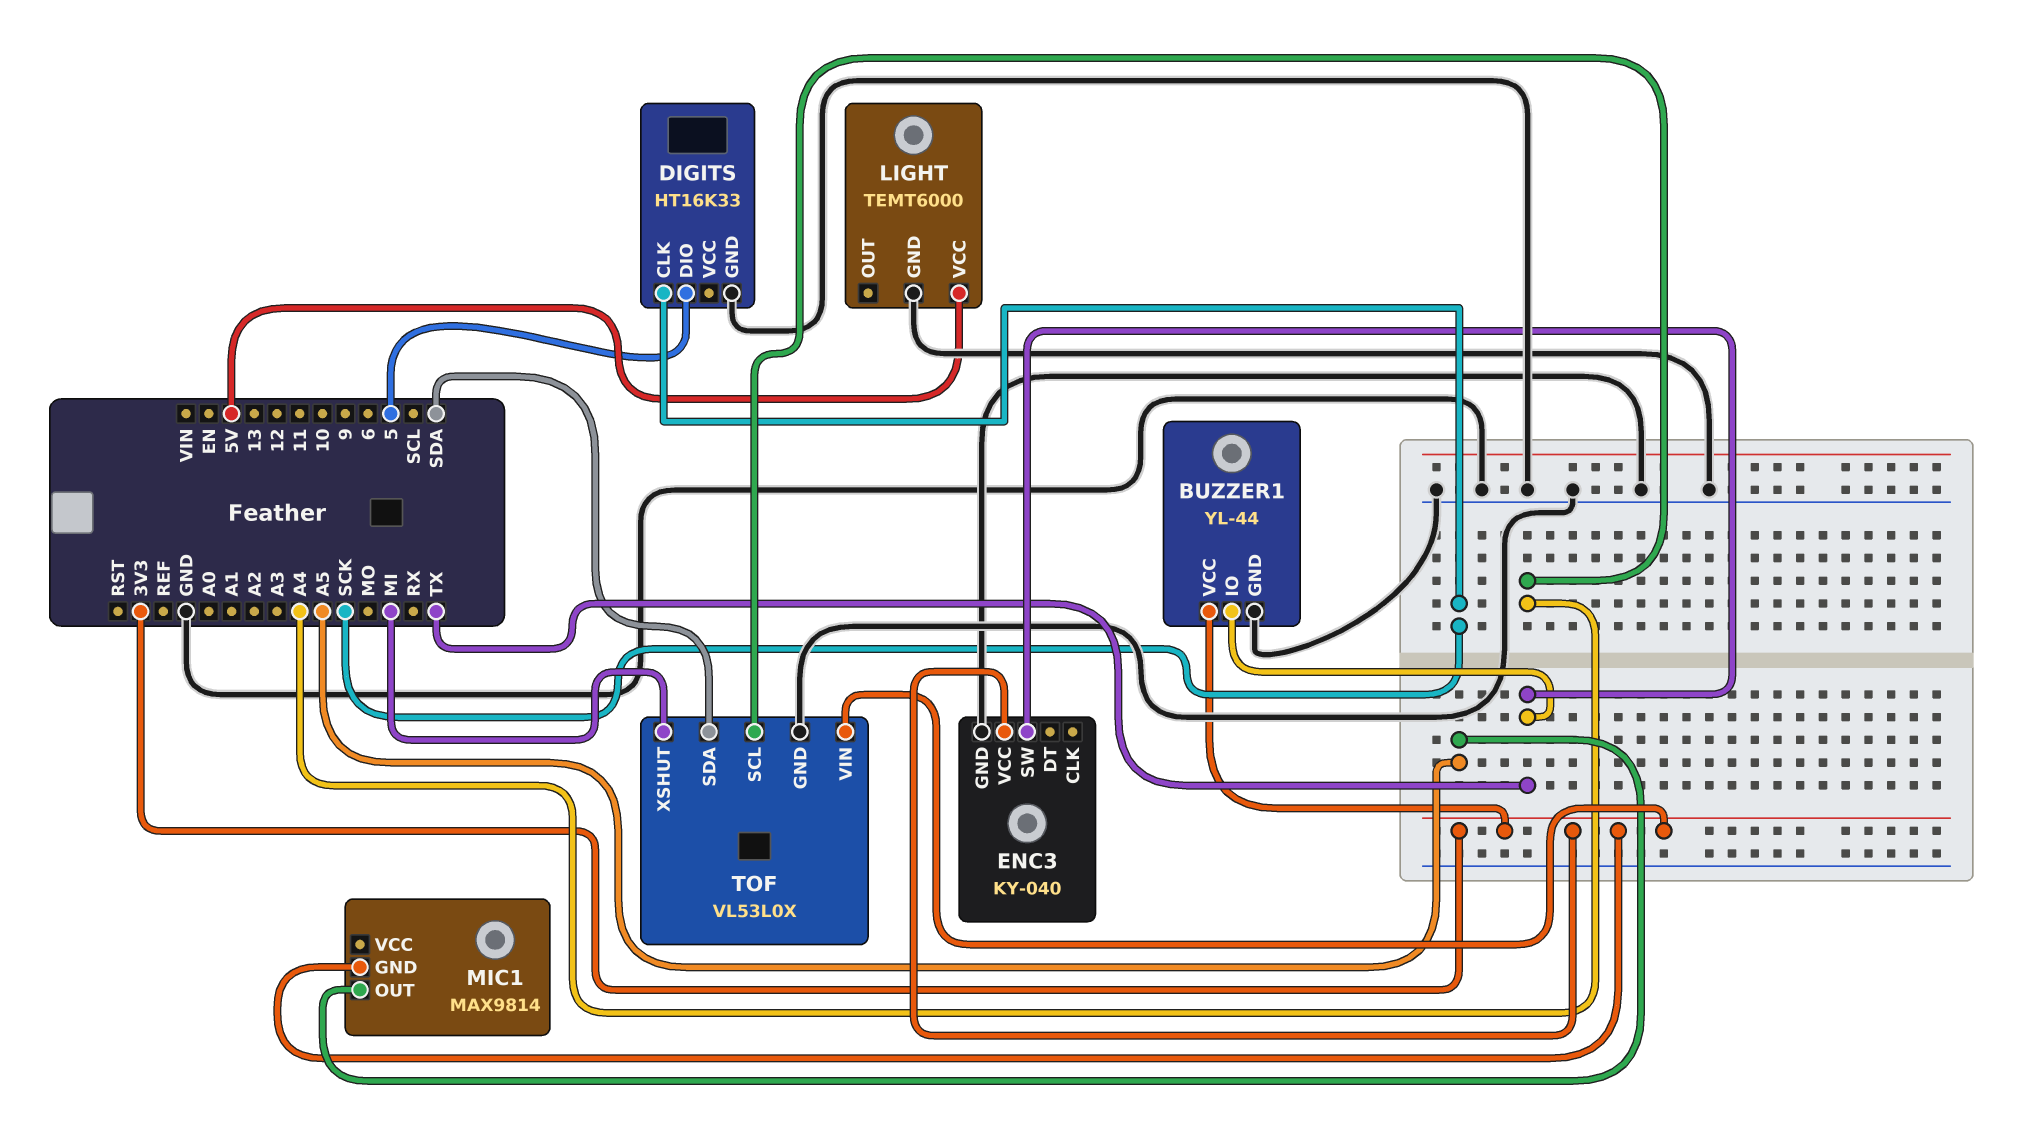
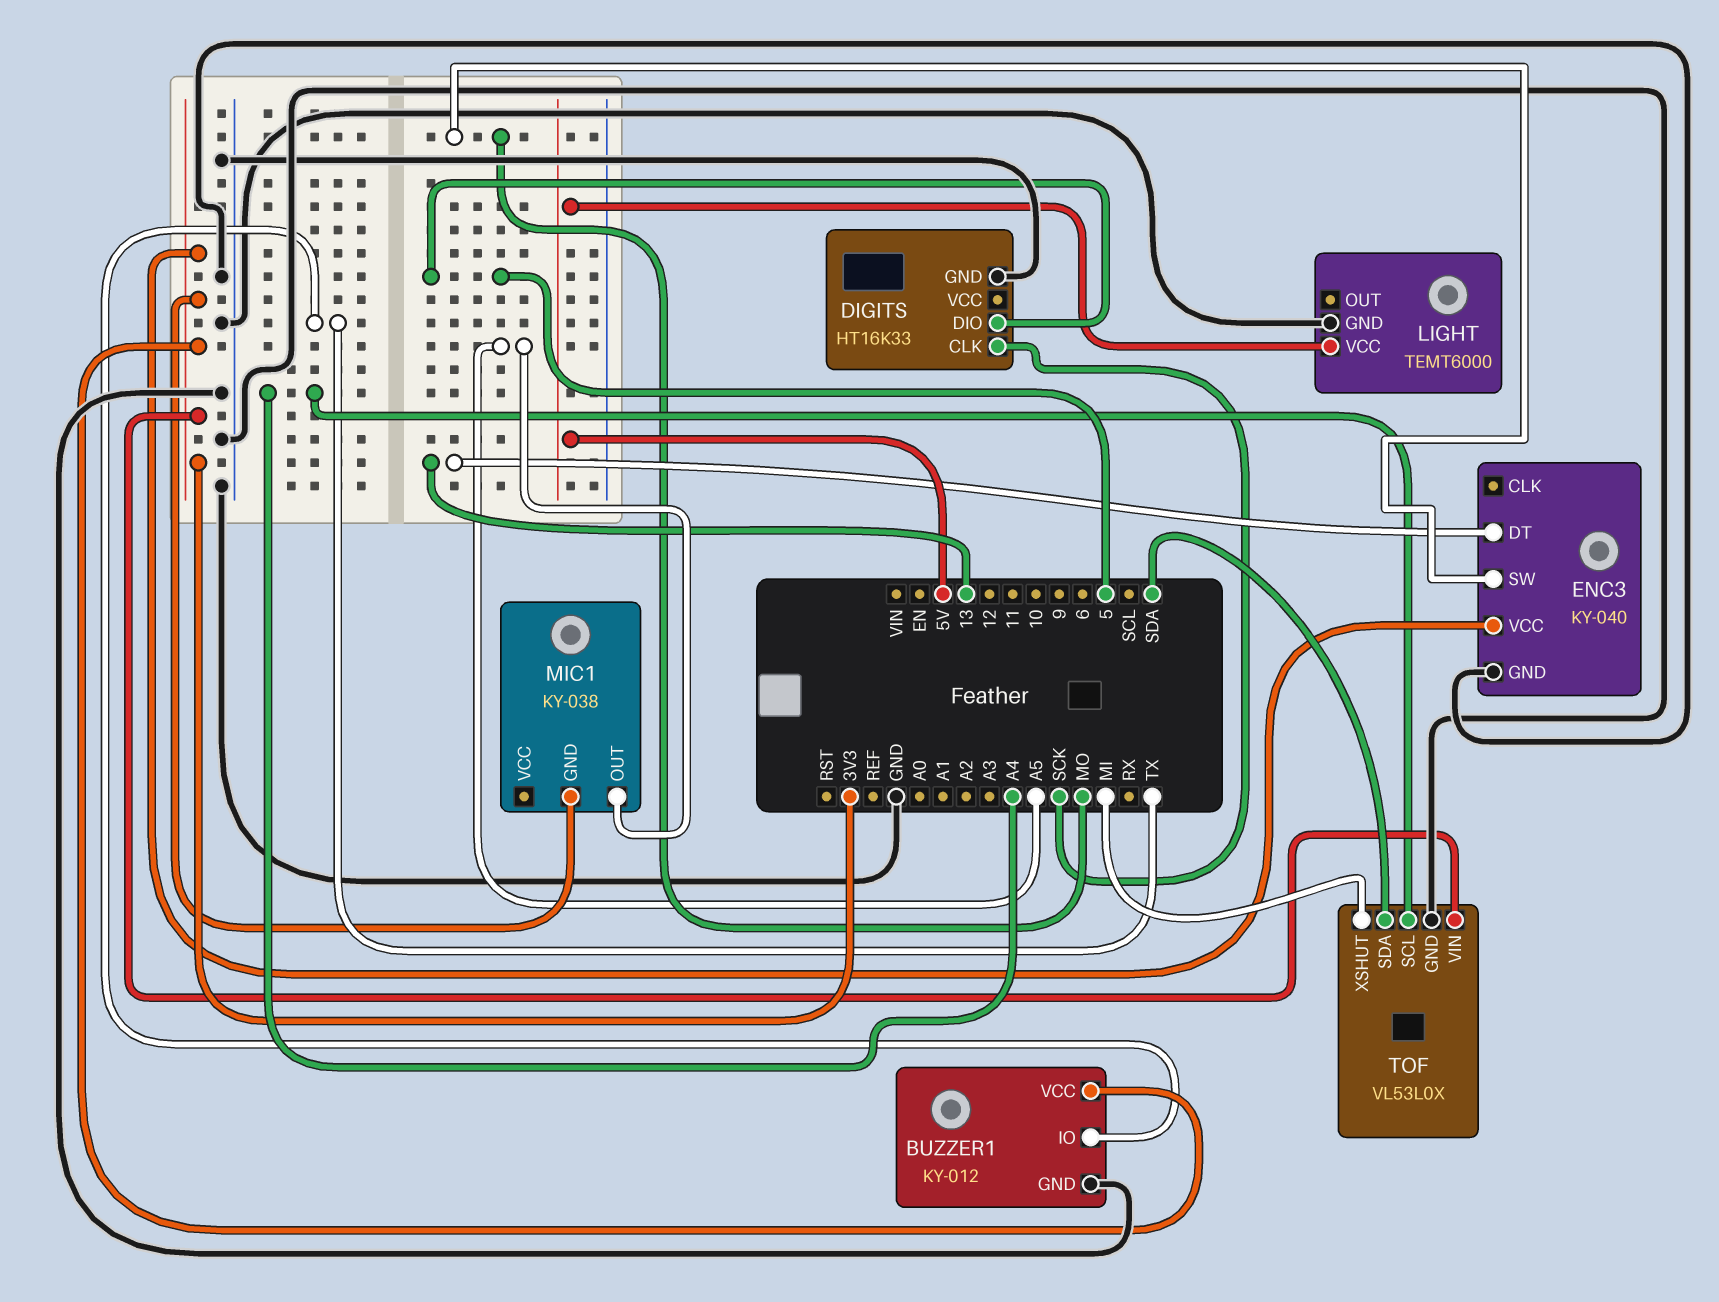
BUZZER1: YL-44 -> KY-012
ENC3 pin DT: none -> 13
ENC3 pin SW: TX -> MO
MIC1: MAX9814 -> KY-038

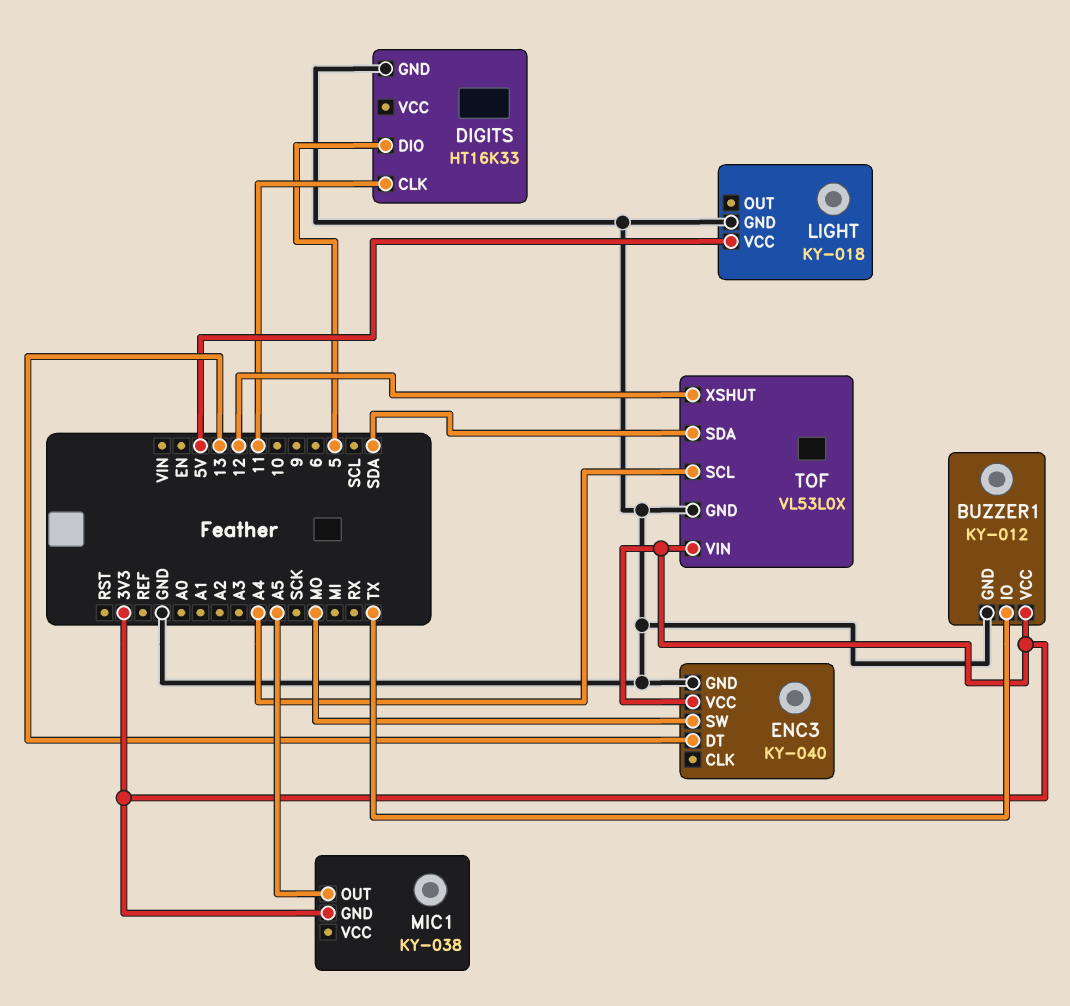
DIGITS pin CLK: SCK -> 11
LIGHT: TEMT6000 -> KY-018
TOF pin XSHUT: MI -> 12

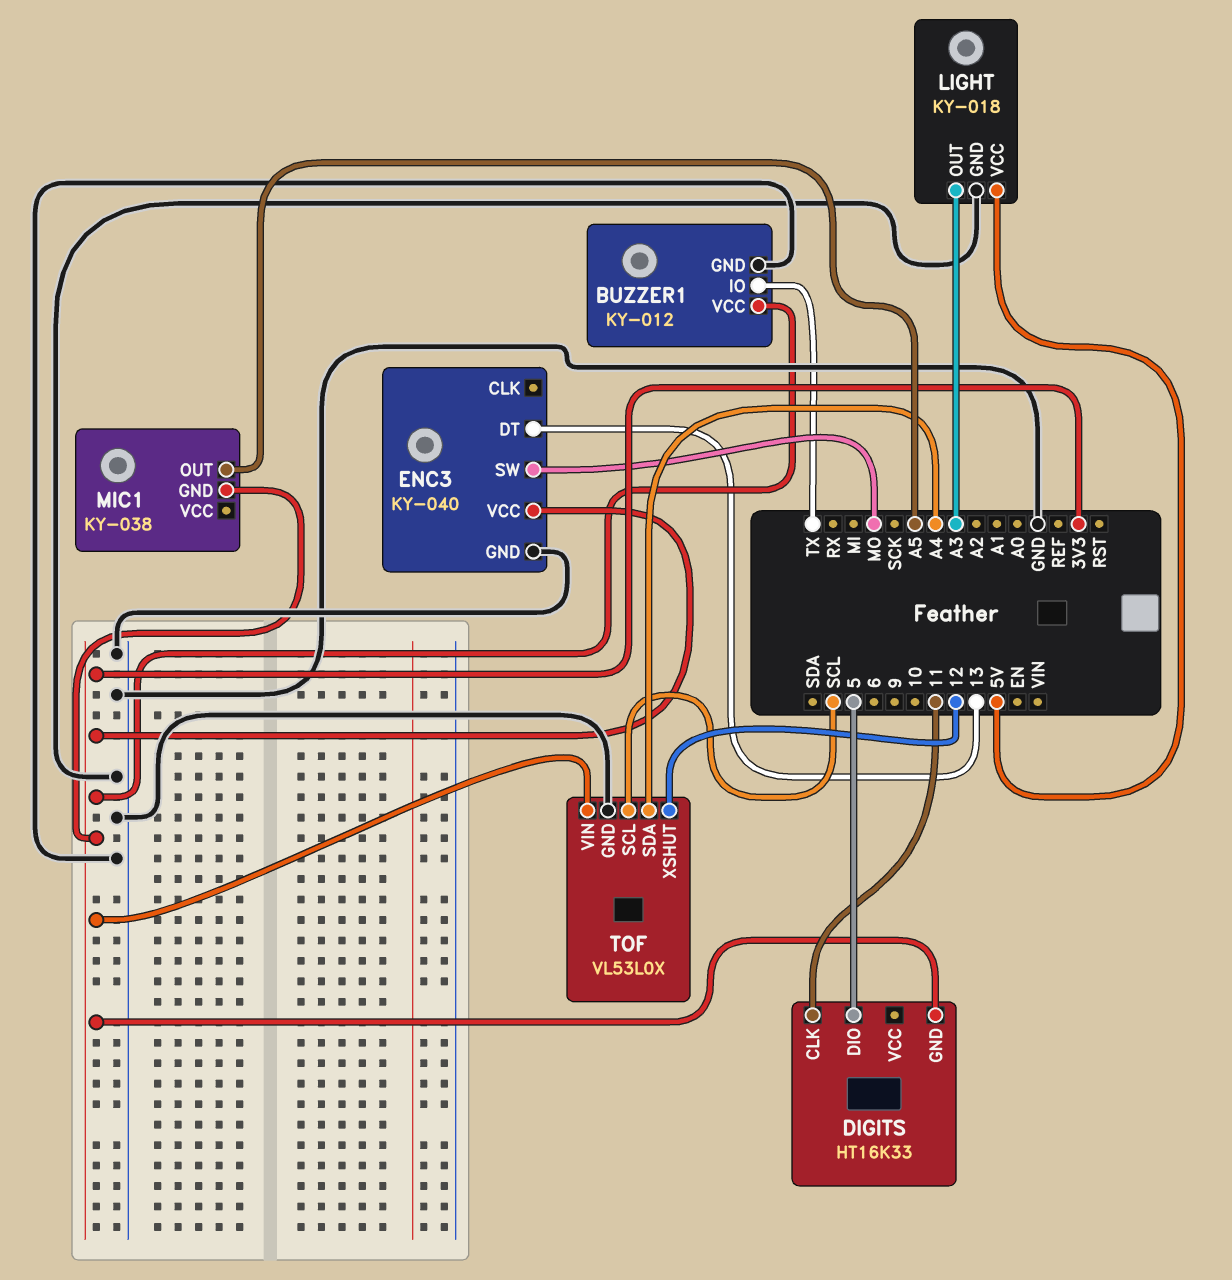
DIGITS pin GND: GND -> 3V3
LIGHT pin OUT: none -> A3
TOF pin SCL: A4 -> SCL
TOF pin SDA: SDA -> A4

